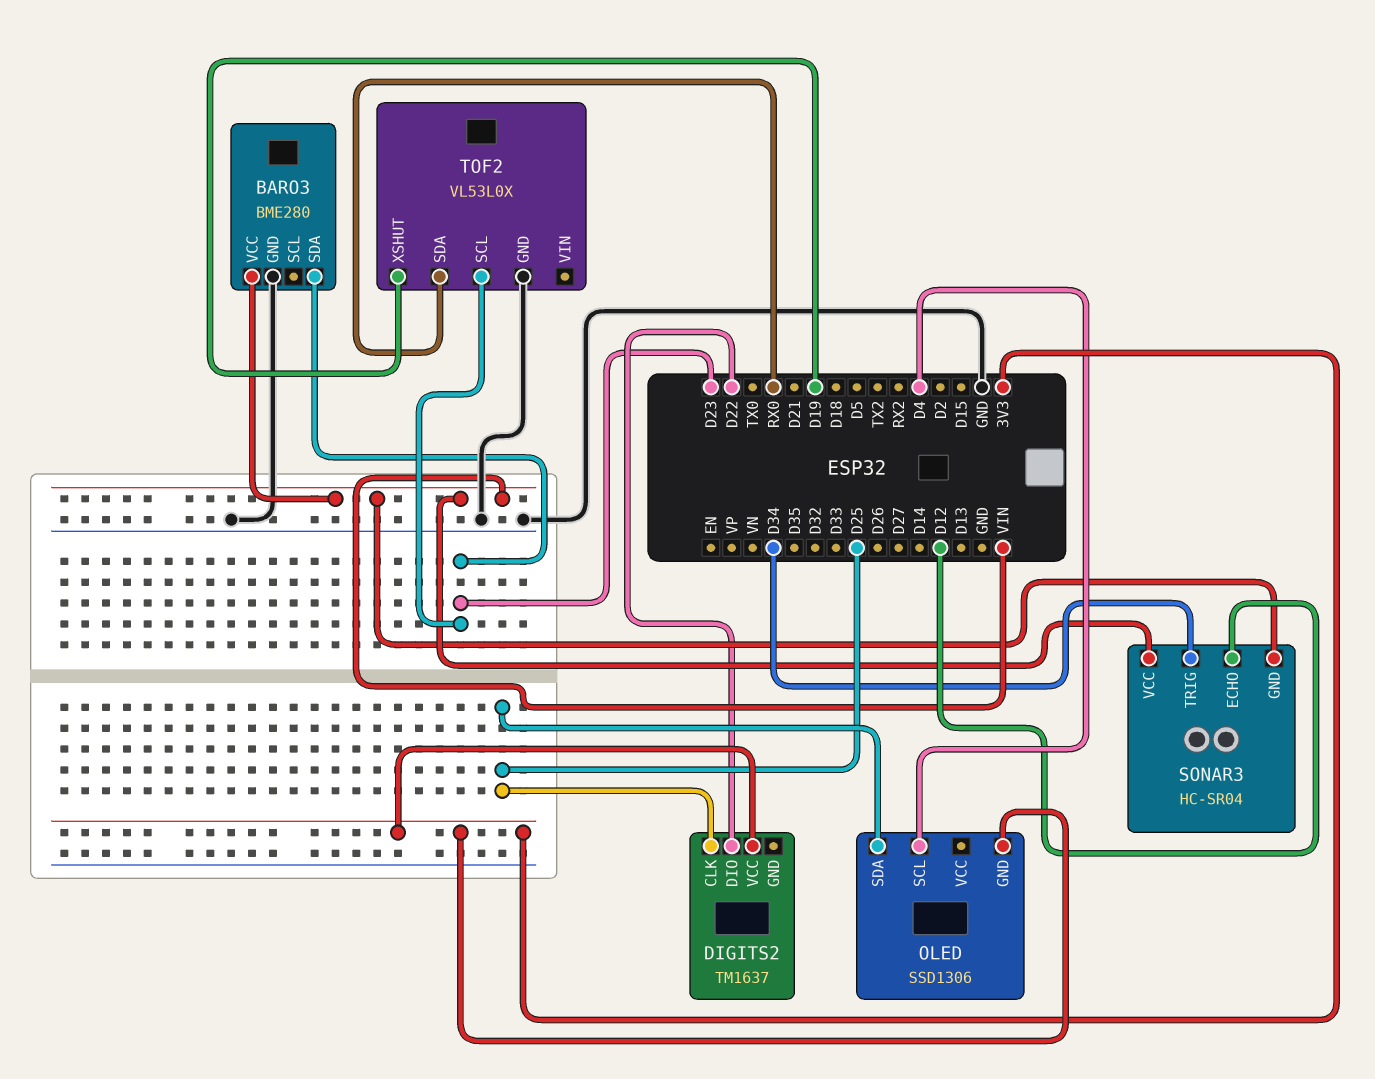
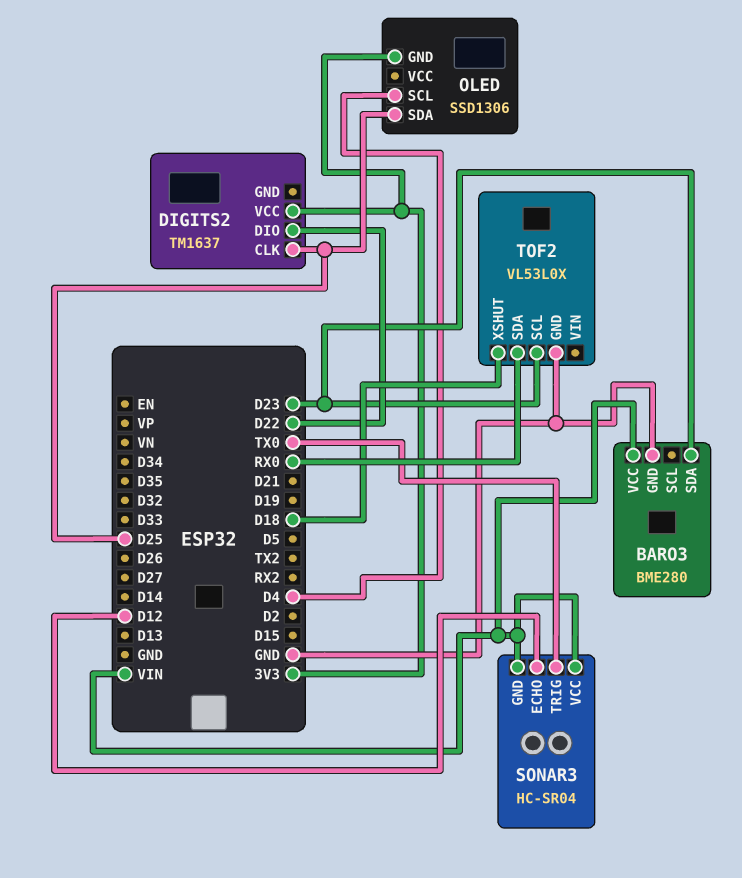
SONAR3 pin TRIG: D34 -> TX0
TOF2 pin XSHUT: D19 -> D18

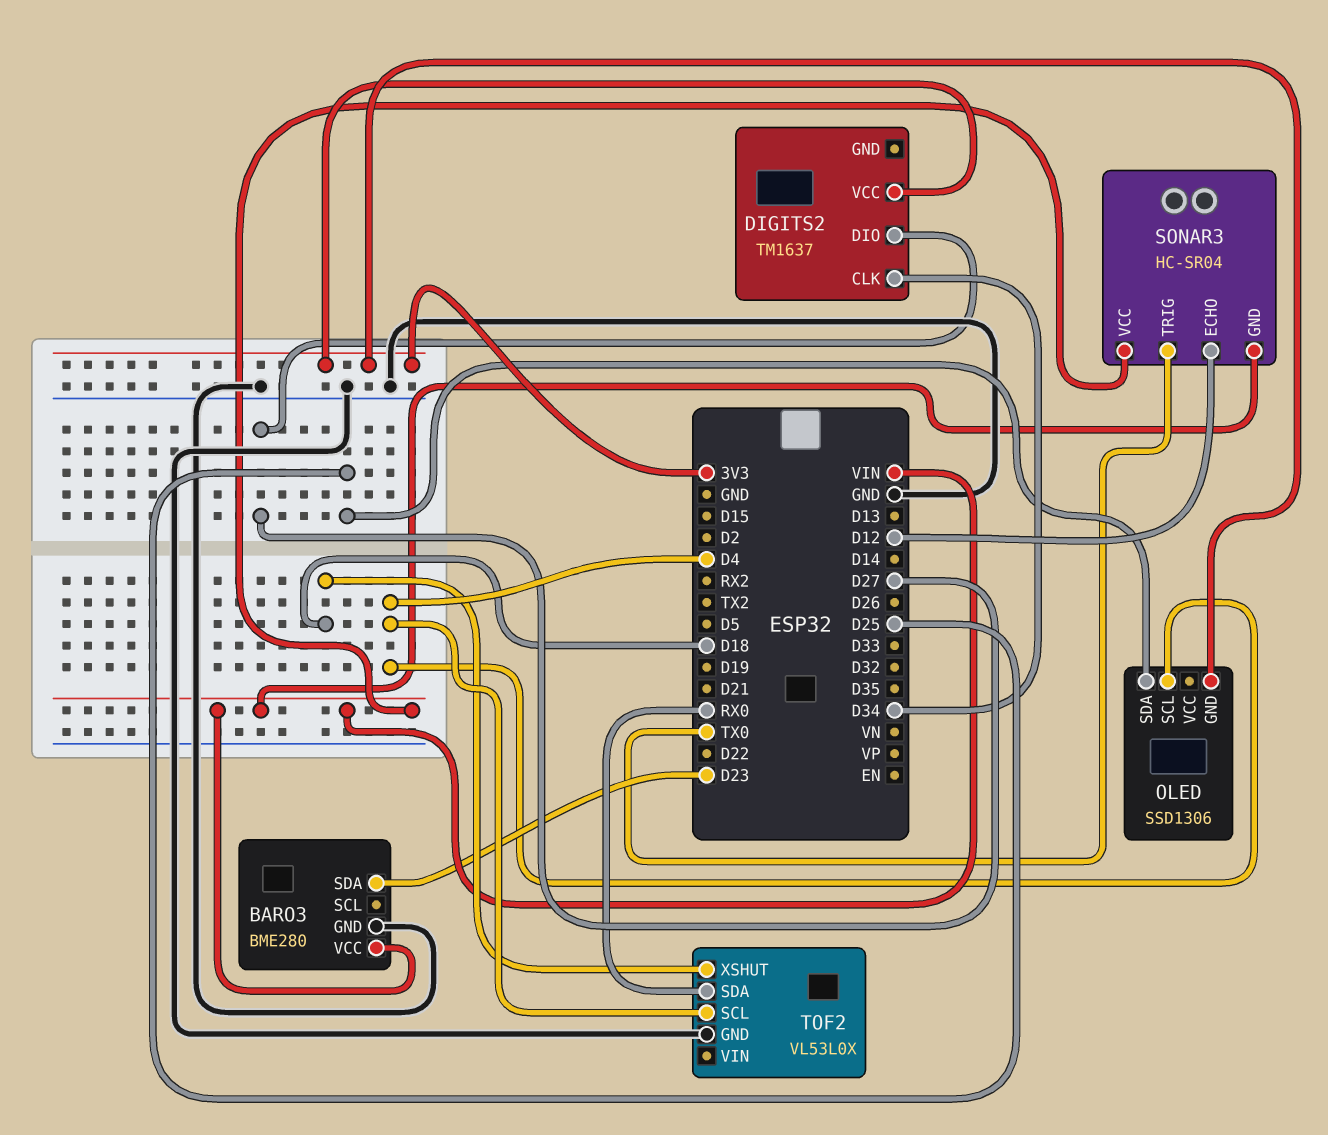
DIGITS2 pin CLK: D25 -> D34
DIGITS2 pin DIO: D22 -> D27
TOF2 pin SCL: D23 -> D4

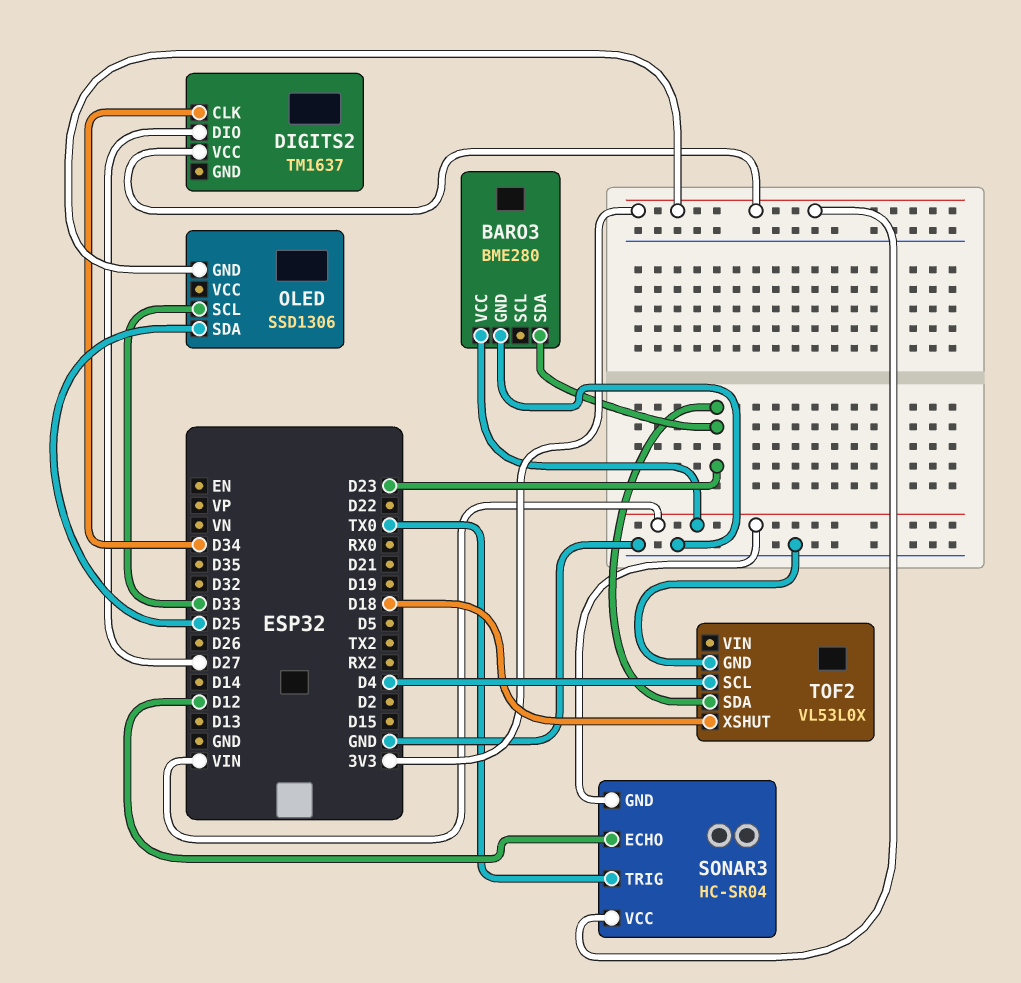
OLED pin SCL: D4 -> D33
SONAR3 pin VCC: VIN -> 3V3
TOF2 pin SDA: RX0 -> D23

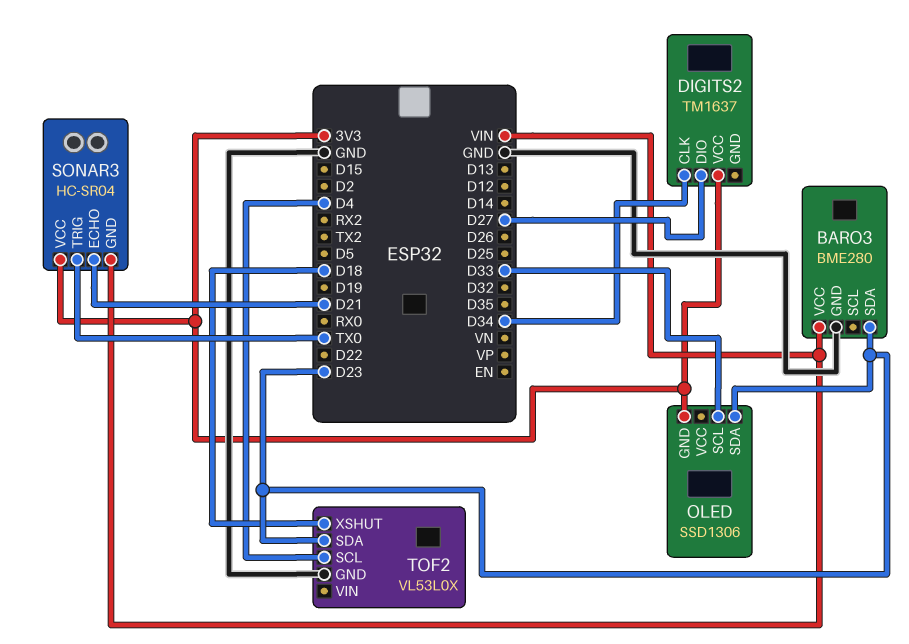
OLED pin SDA: D25 -> D23
SONAR3 pin ECHO: D12 -> D21

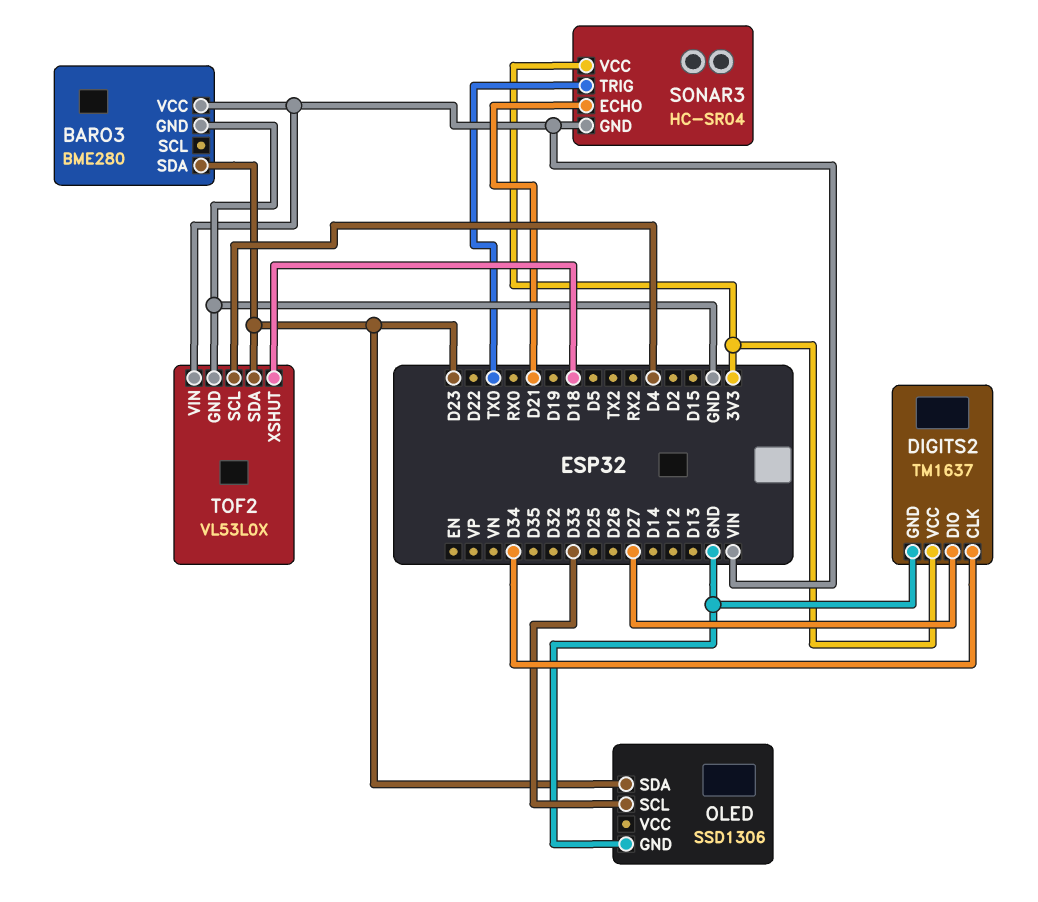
DIGITS2 pin GND: none -> GND
OLED pin GND: 3V3 -> GND
TOF2 pin VIN: none -> VIN

